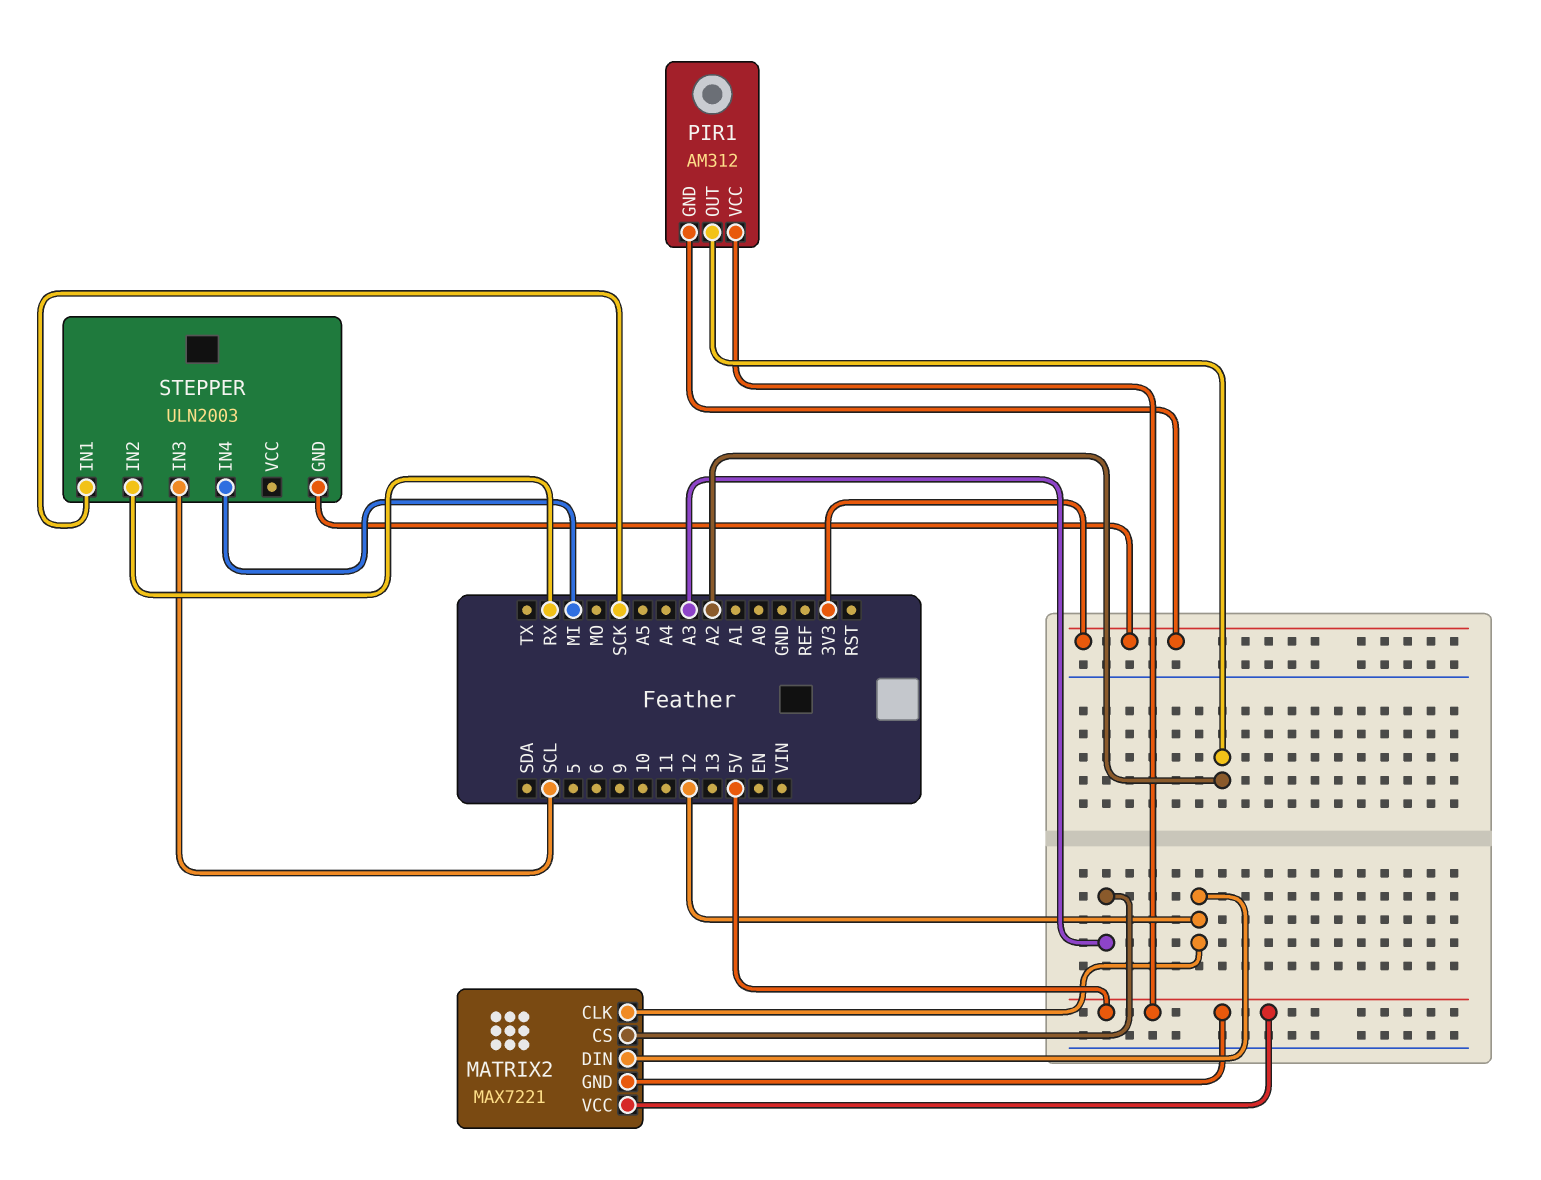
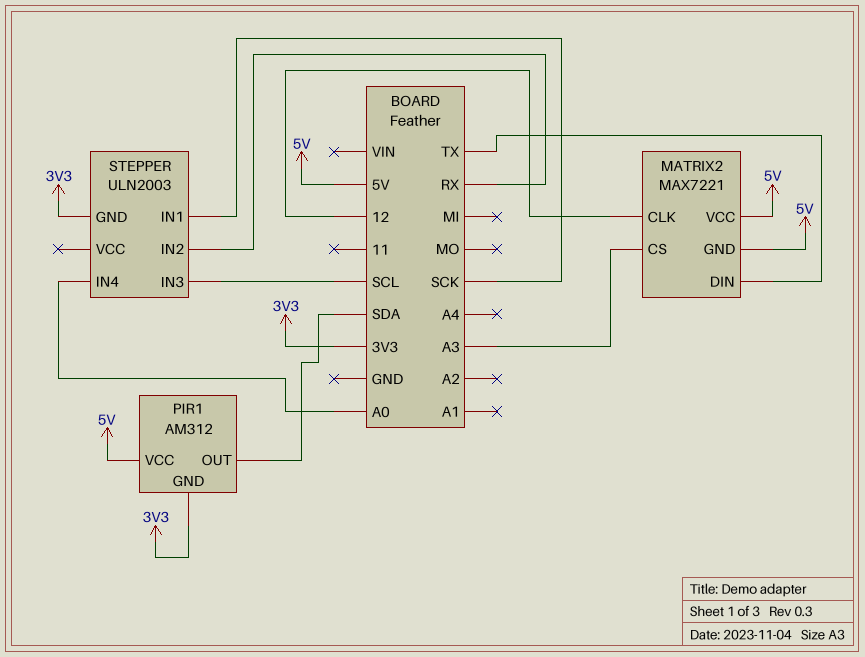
MATRIX2 pin DIN: 12 -> TX
PIR1 pin OUT: A2 -> SDA
STEPPER pin IN4: MI -> A0

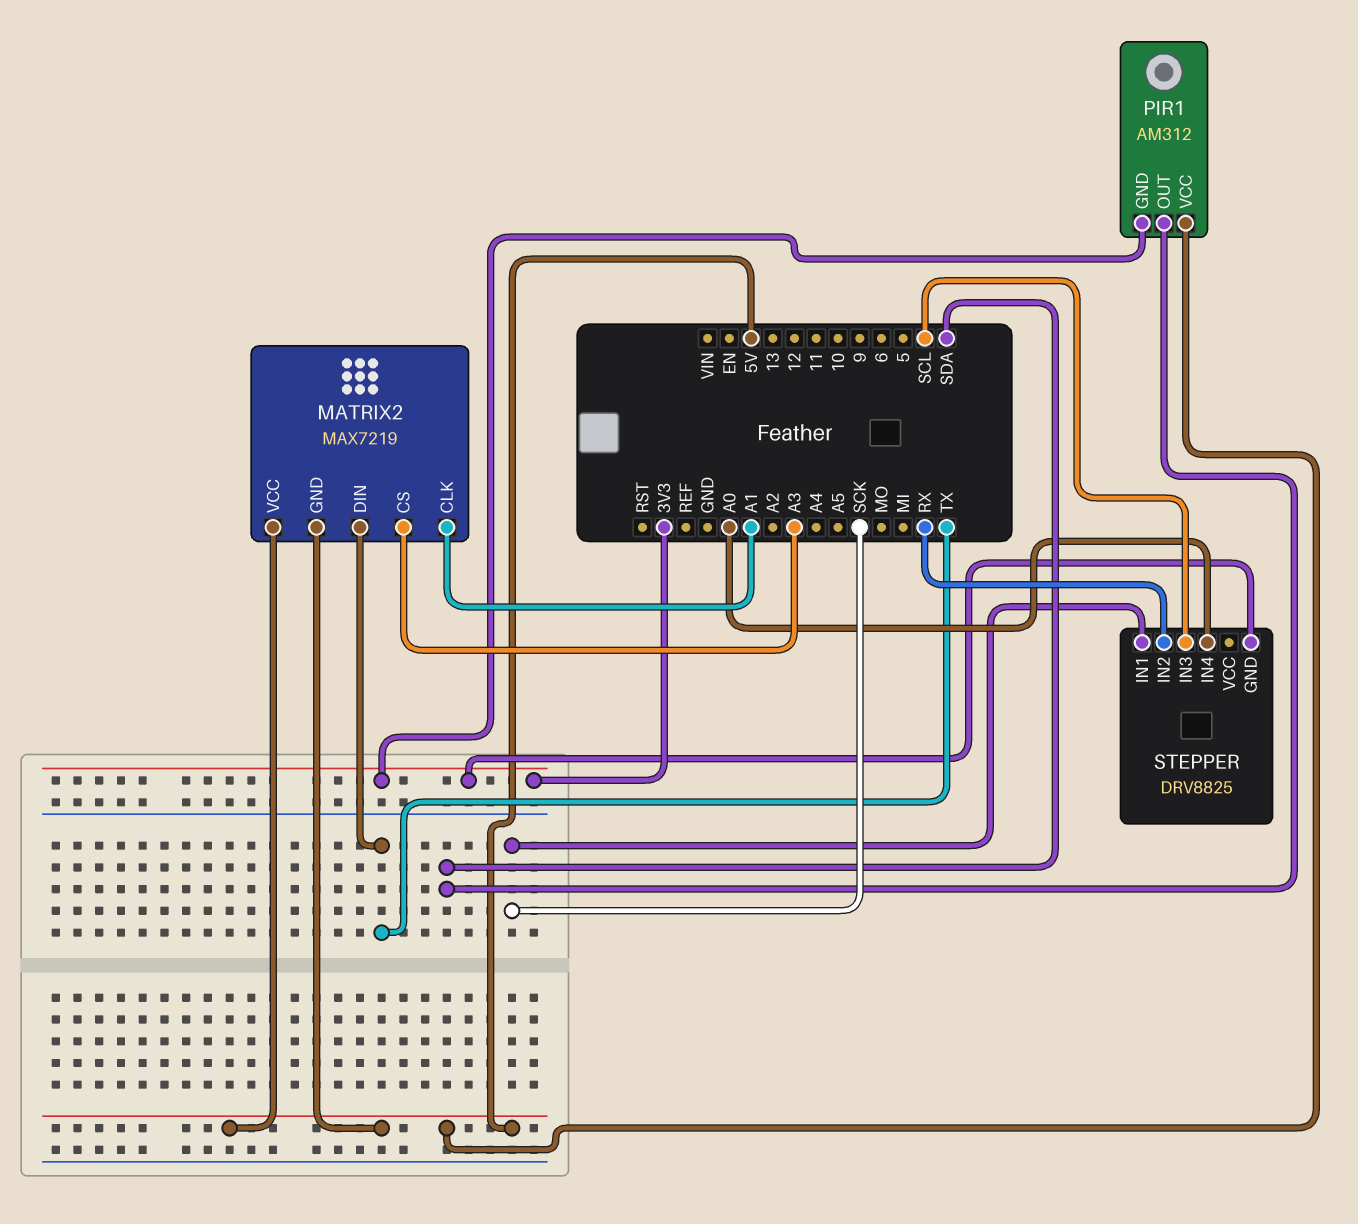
MATRIX2: MAX7221 -> MAX7219
MATRIX2 pin CLK: 12 -> A1
STEPPER: ULN2003 -> DRV8825

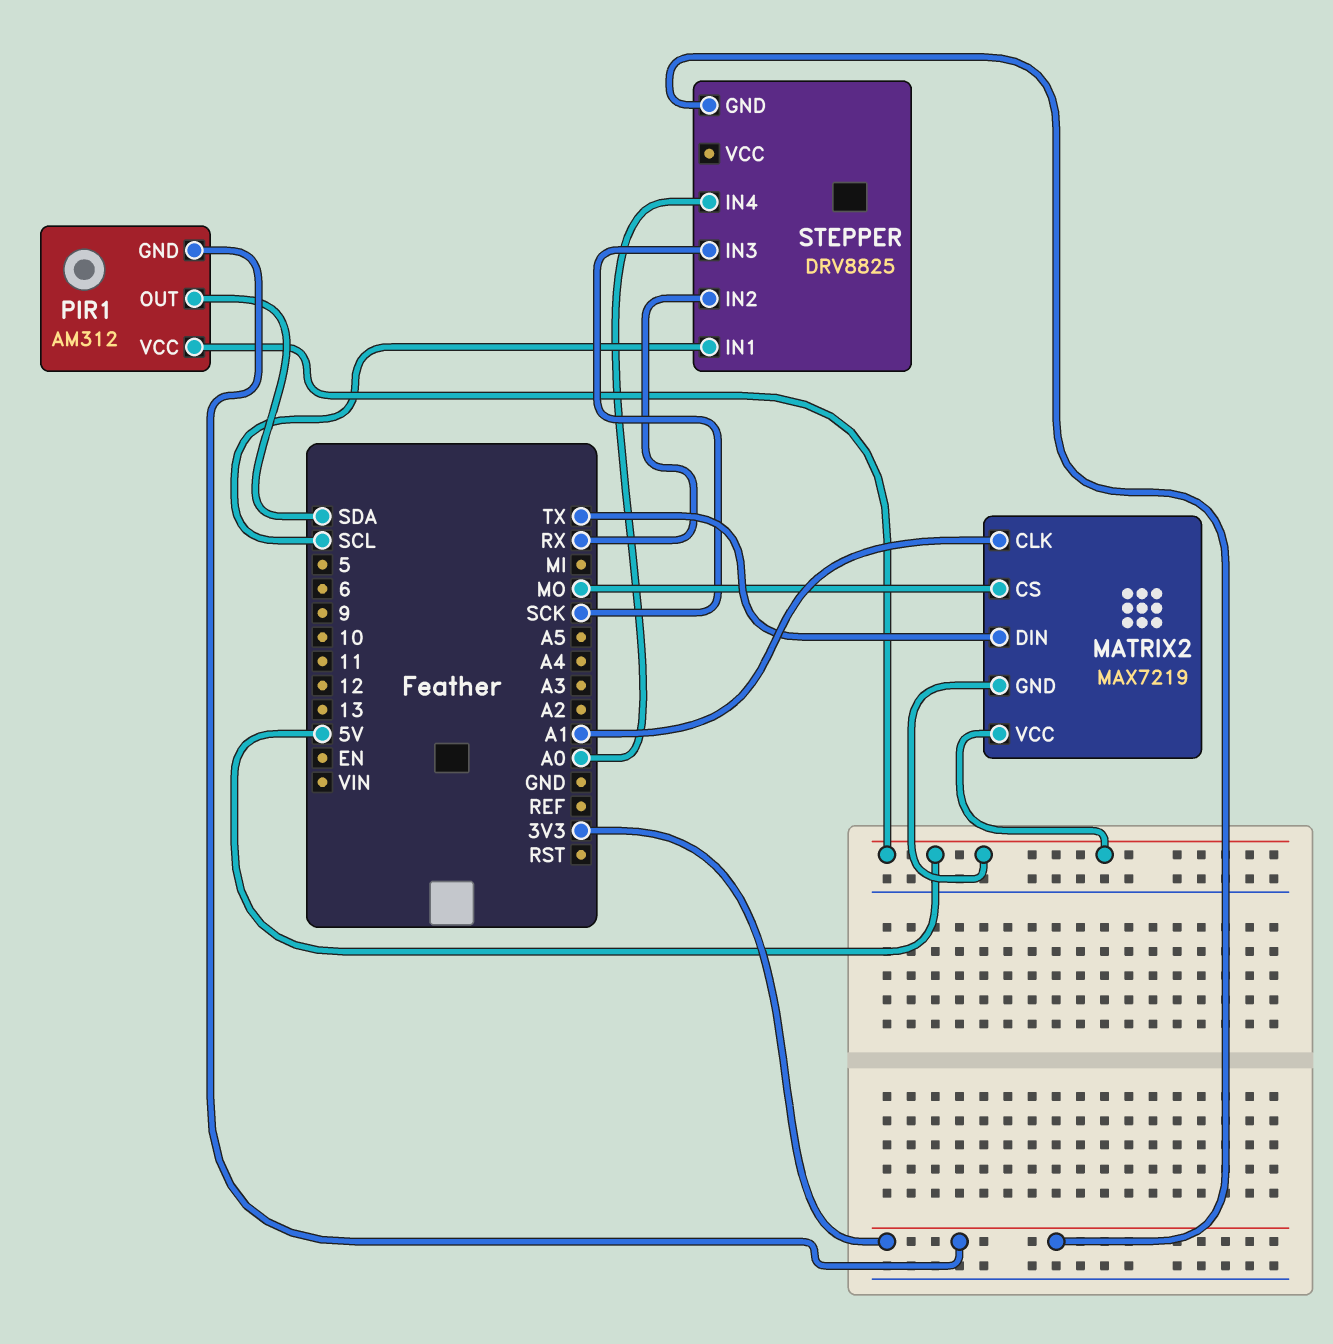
MATRIX2 pin CS: A3 -> MO
STEPPER pin IN1: SCK -> SCL
STEPPER pin IN3: SCL -> SCK

